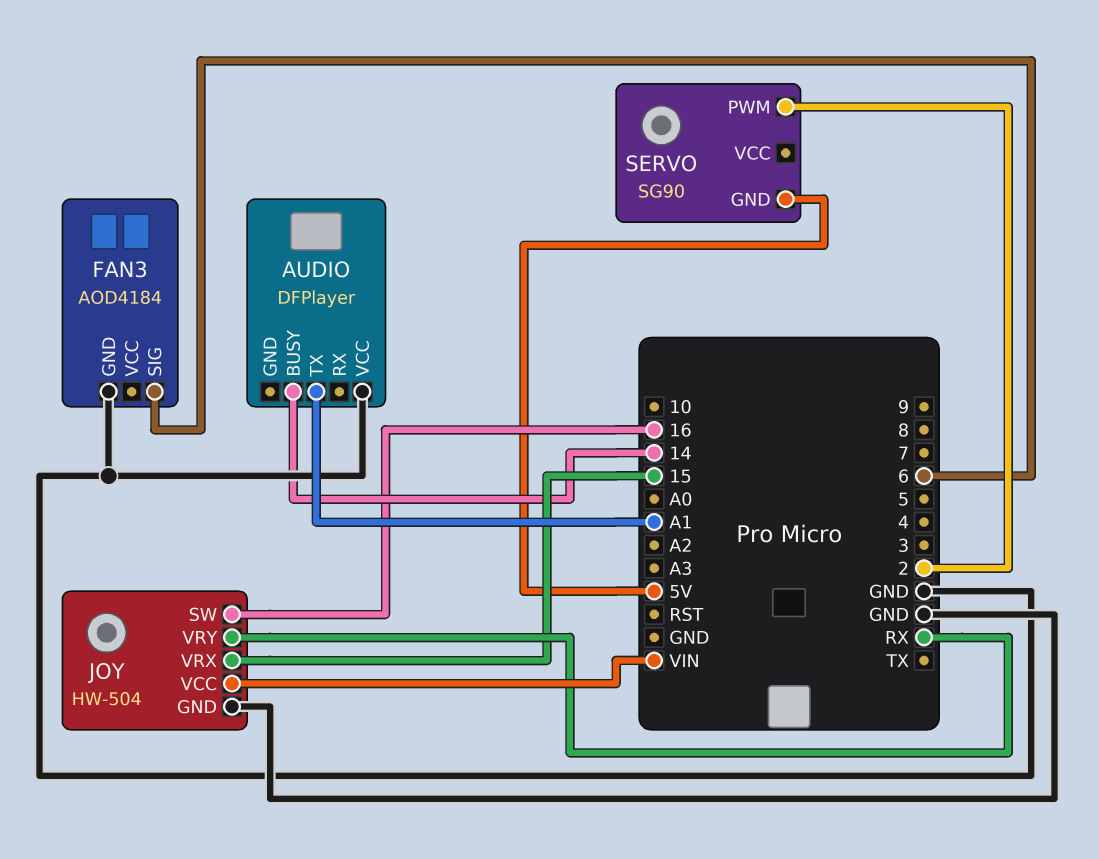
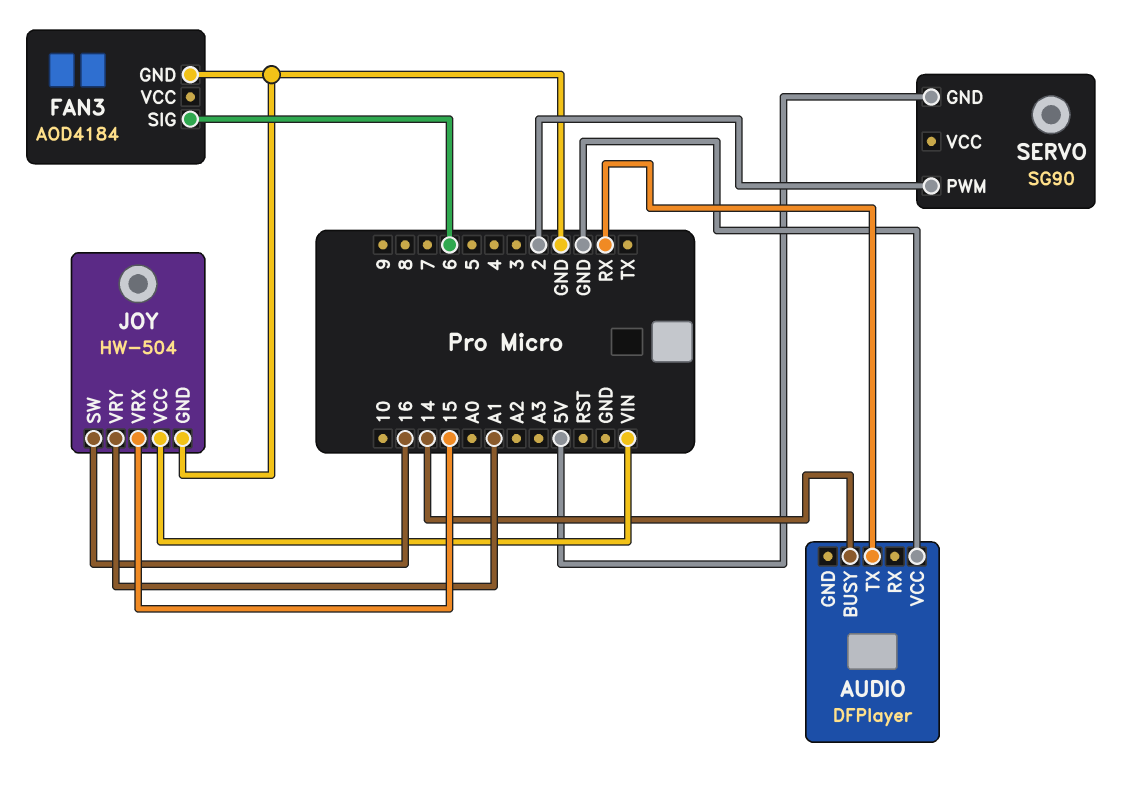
AUDIO pin TX: A1 -> RX
JOY pin VRY: RX -> A1

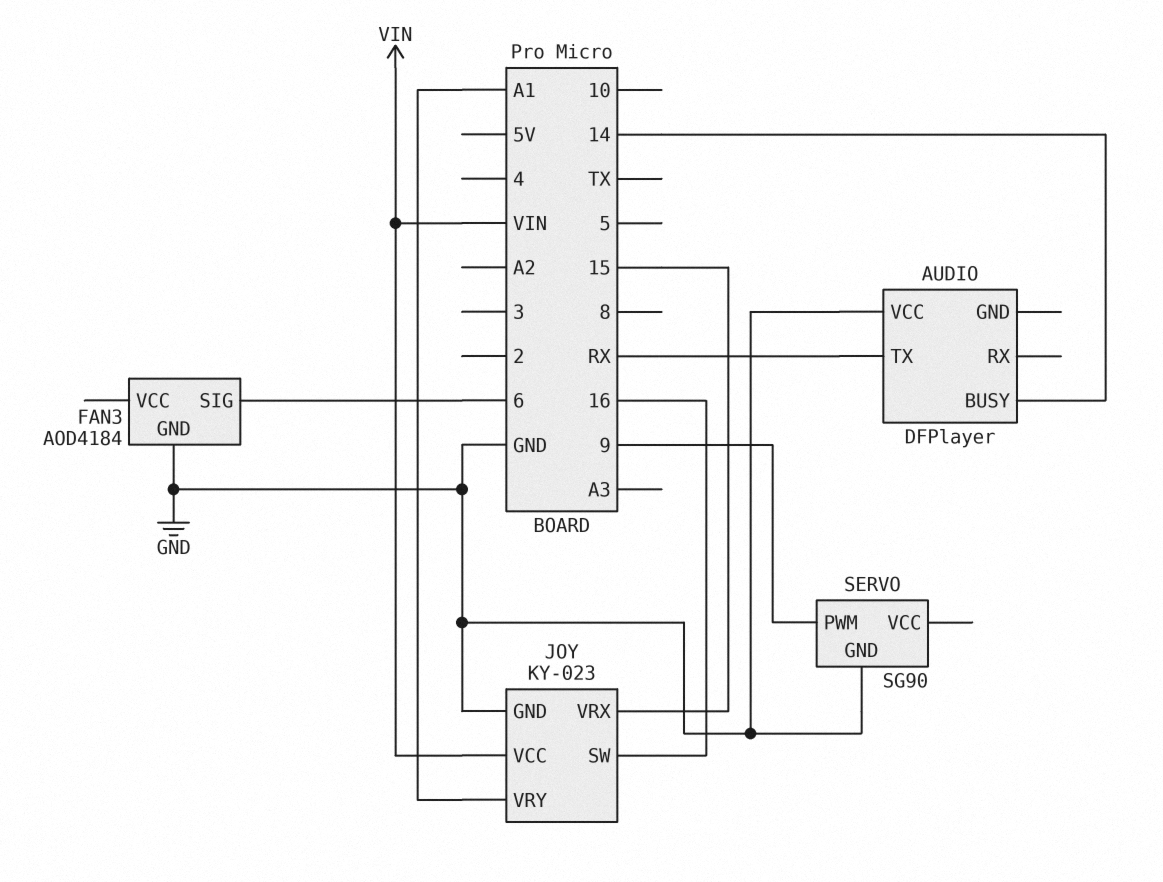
JOY: HW-504 -> KY-023
SERVO pin GND: 5V -> GND
SERVO pin PWM: 2 -> 9

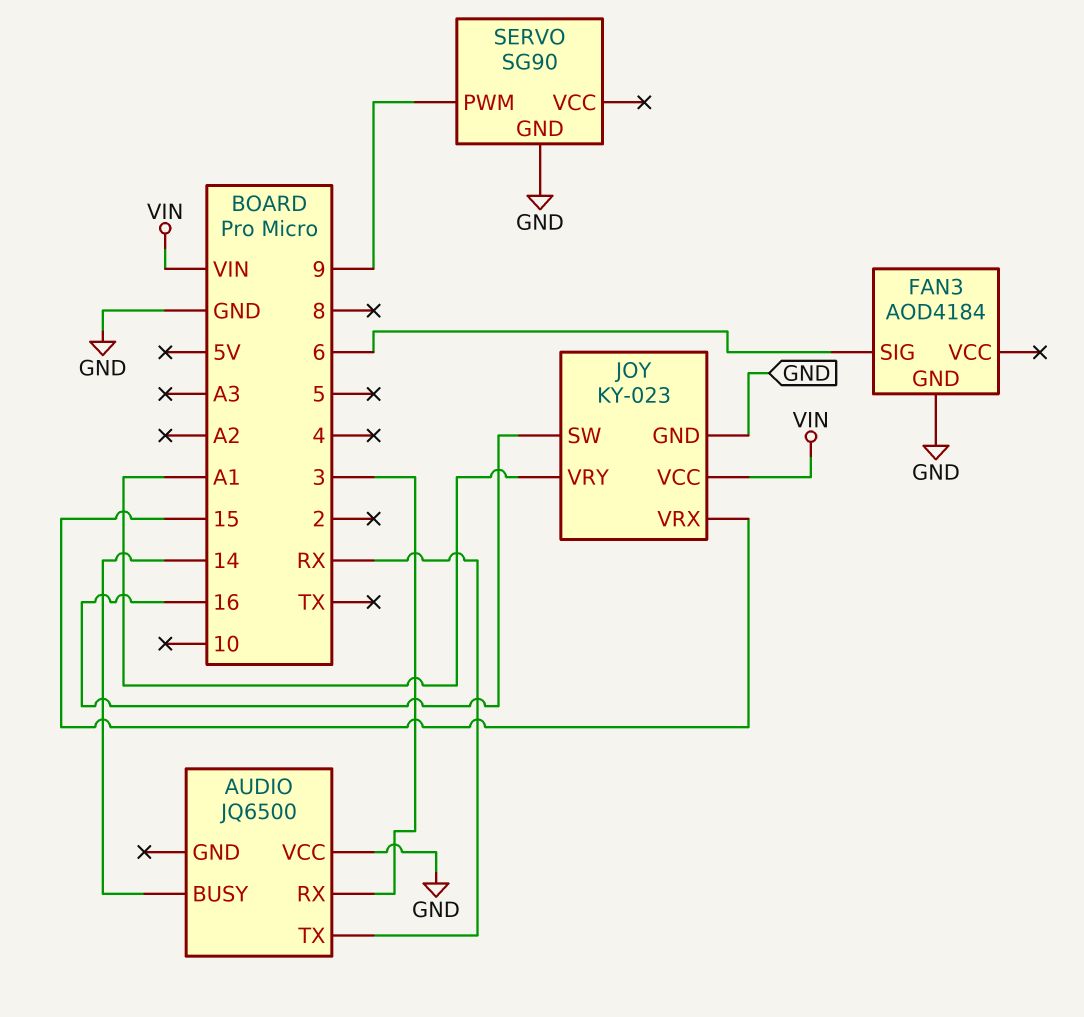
AUDIO: DFPlayer -> JQ6500
AUDIO pin RX: none -> 3

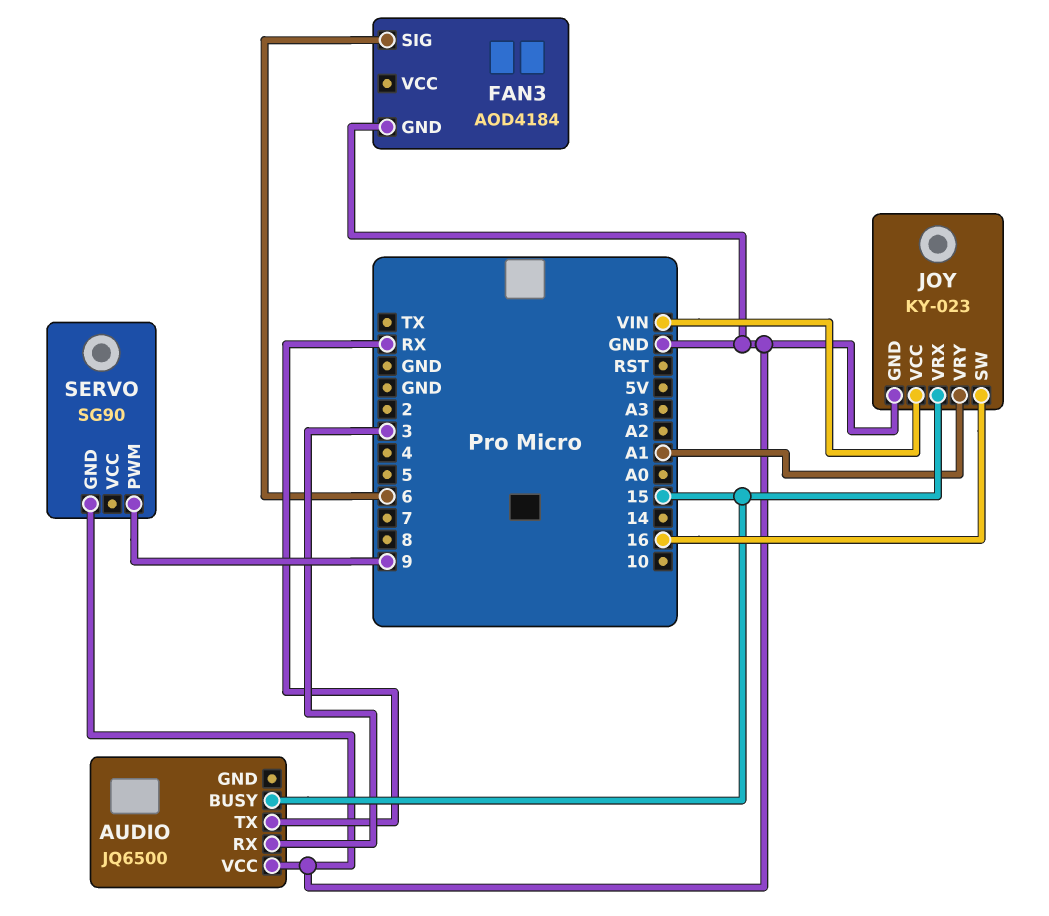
AUDIO pin BUSY: 14 -> 15

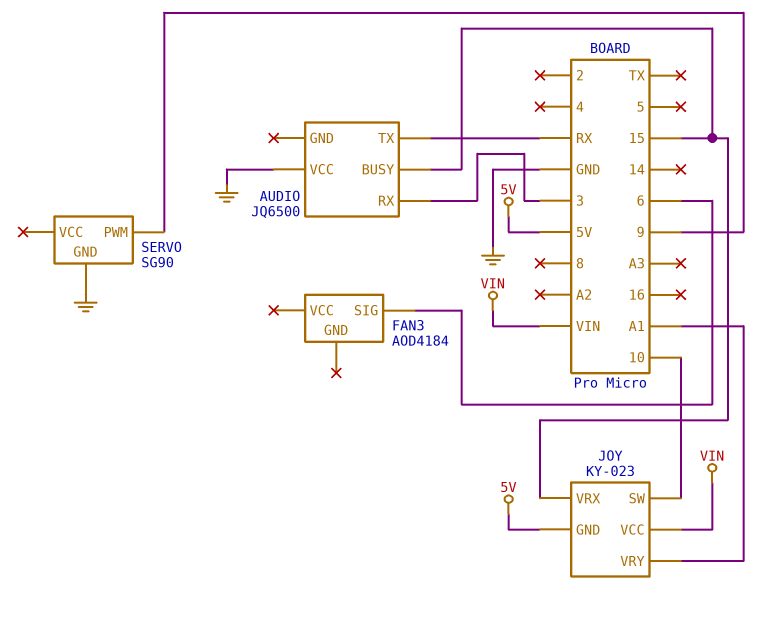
FAN3 pin GND: GND -> none
JOY pin GND: GND -> 5V
JOY pin SW: 16 -> 10

